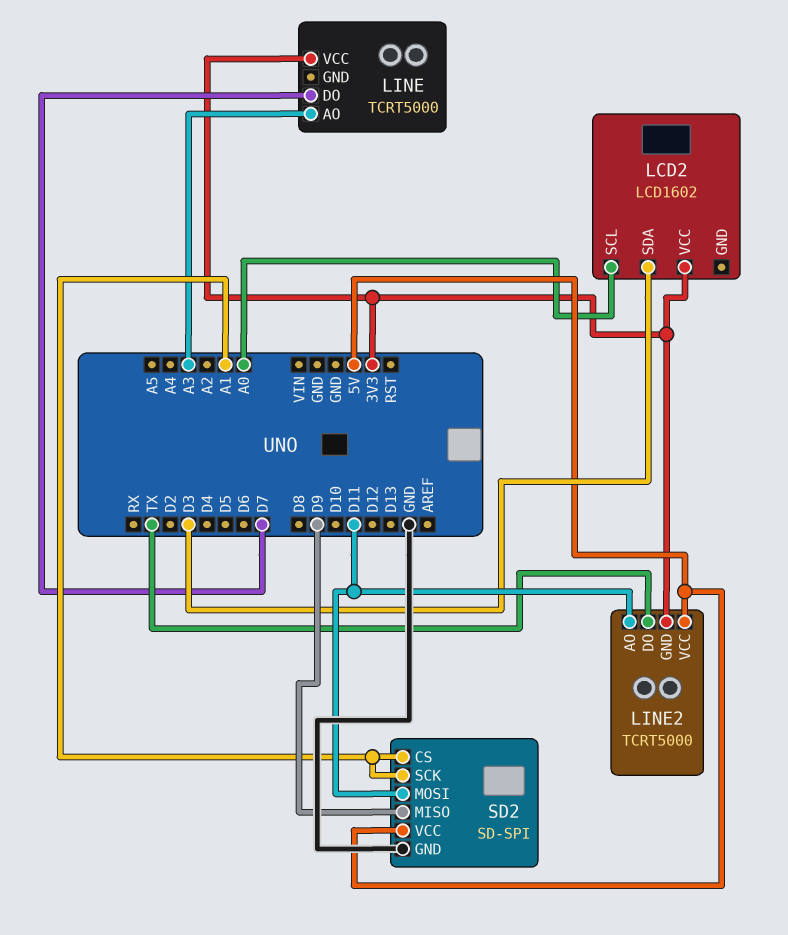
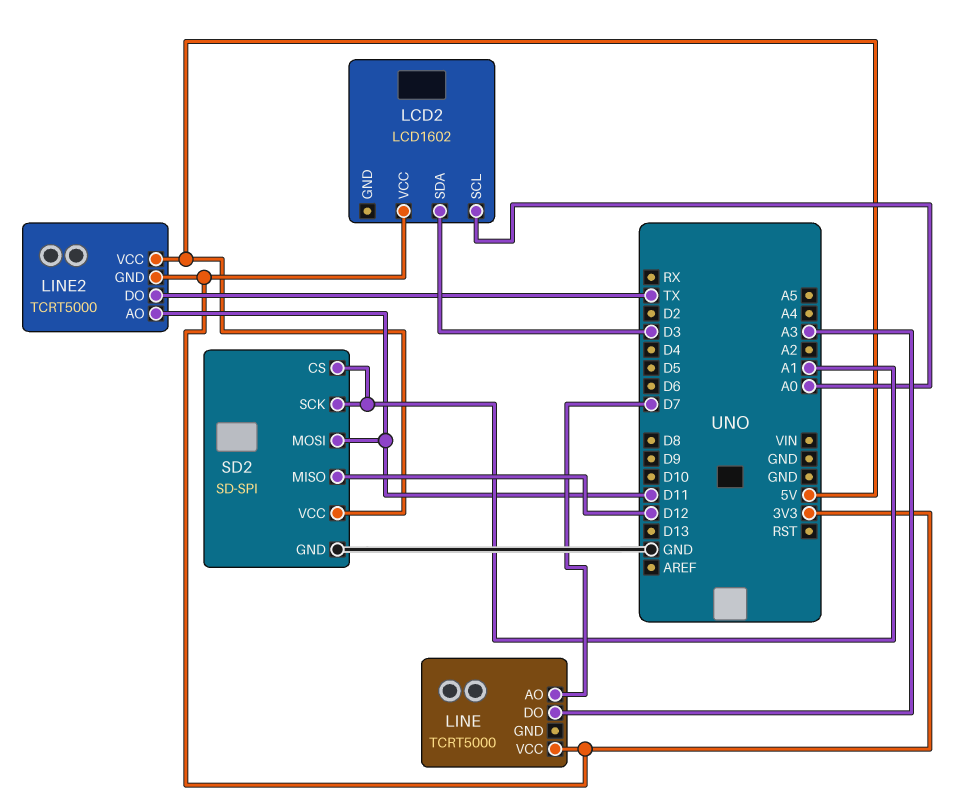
LINE pin AO: A3 -> D7
LINE pin DO: D7 -> A3
SD2 pin MISO: D9 -> D12

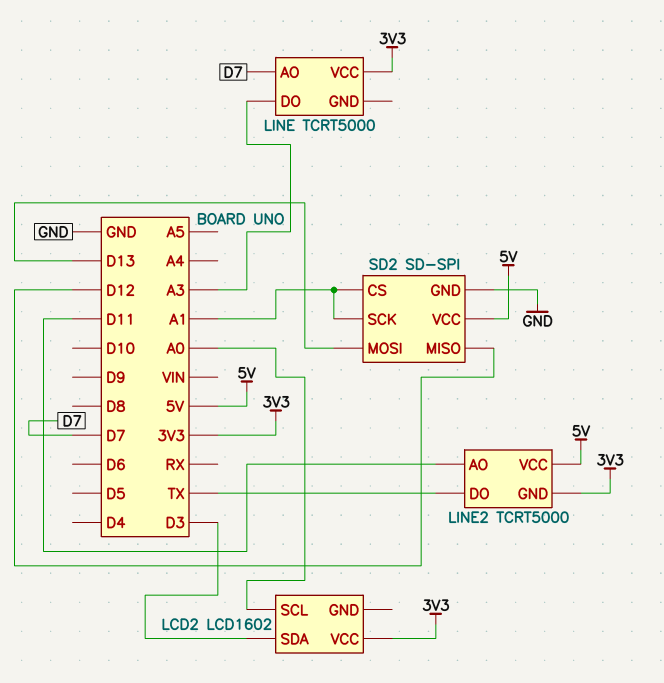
SD2 pin MOSI: D11 -> D13

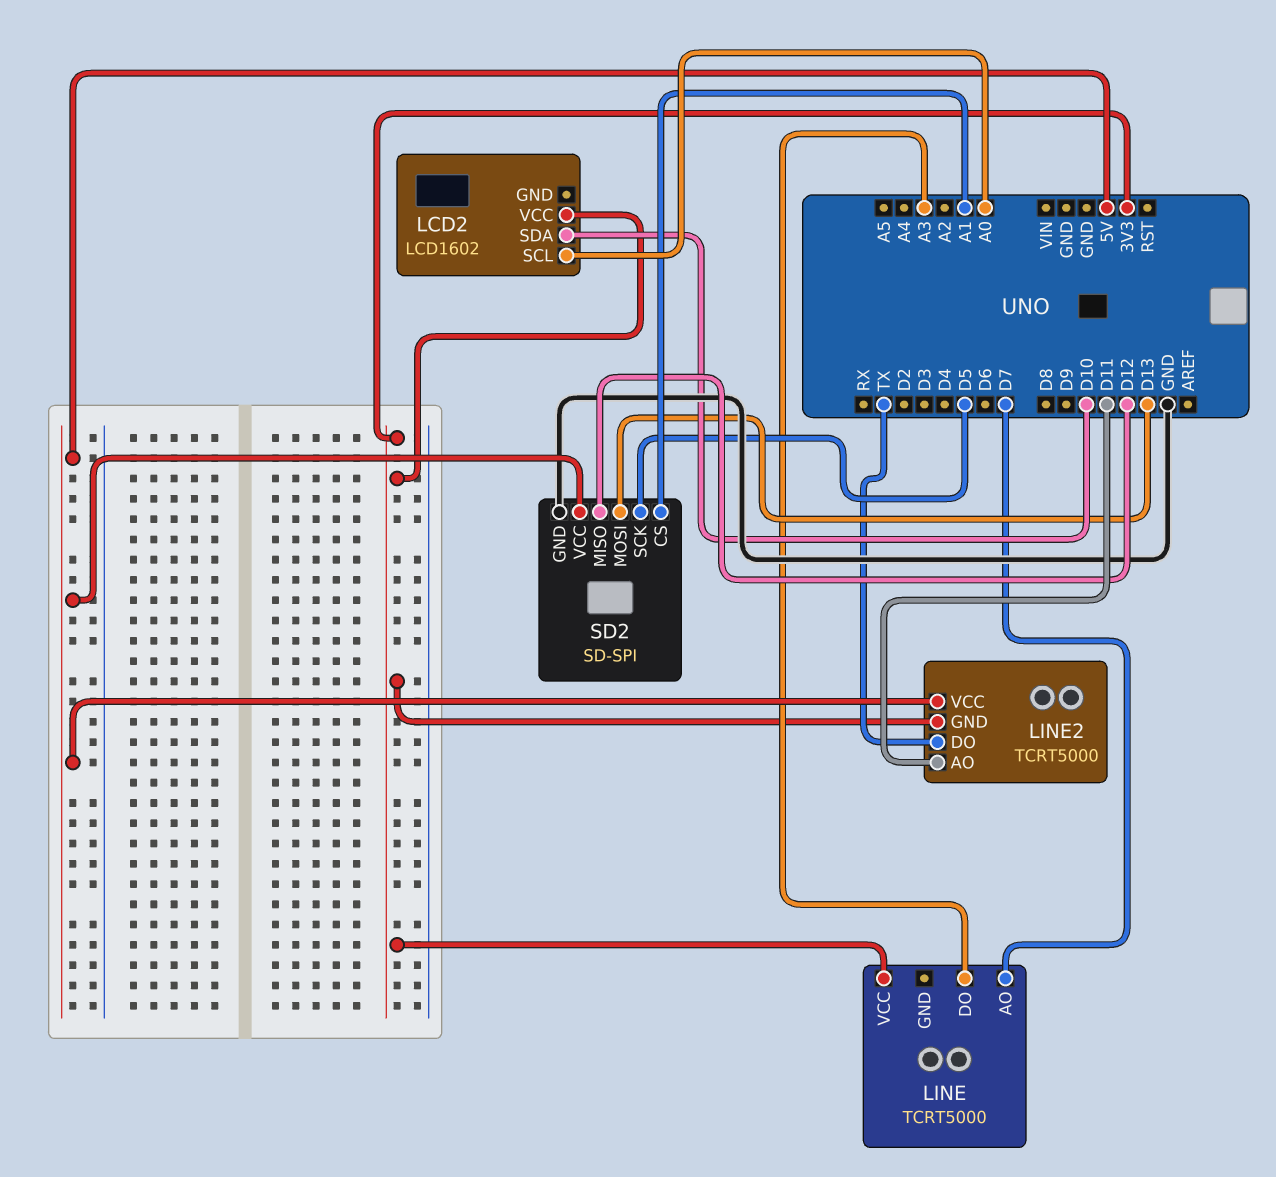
LCD2 pin SDA: D3 -> D10
SD2 pin SCK: A1 -> D5

